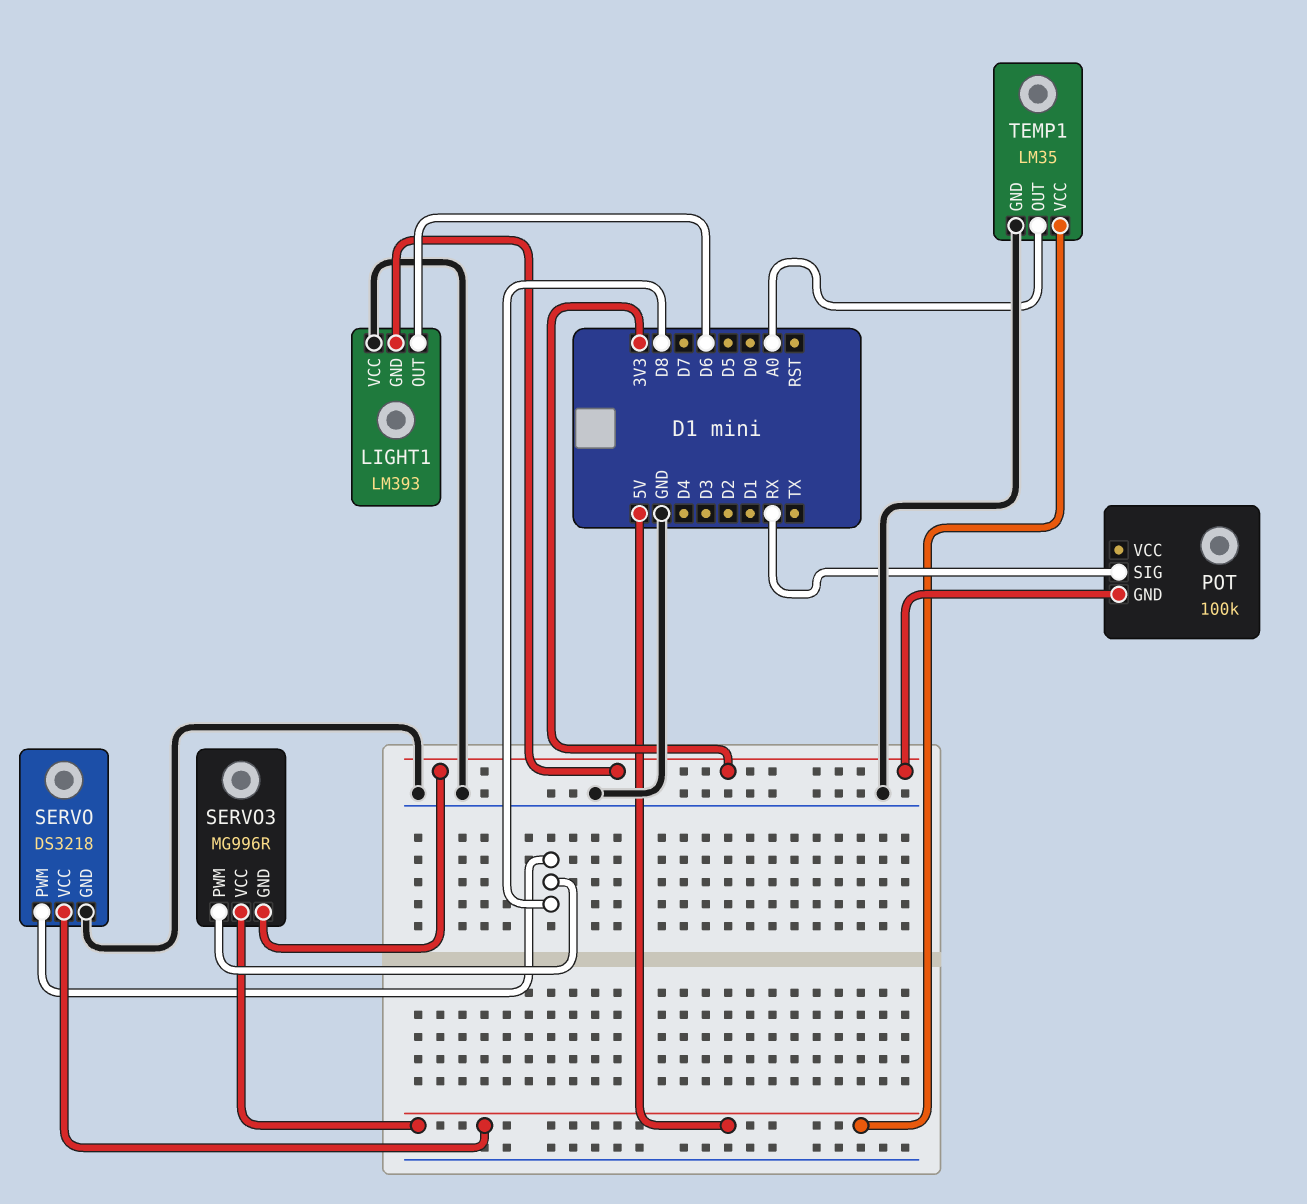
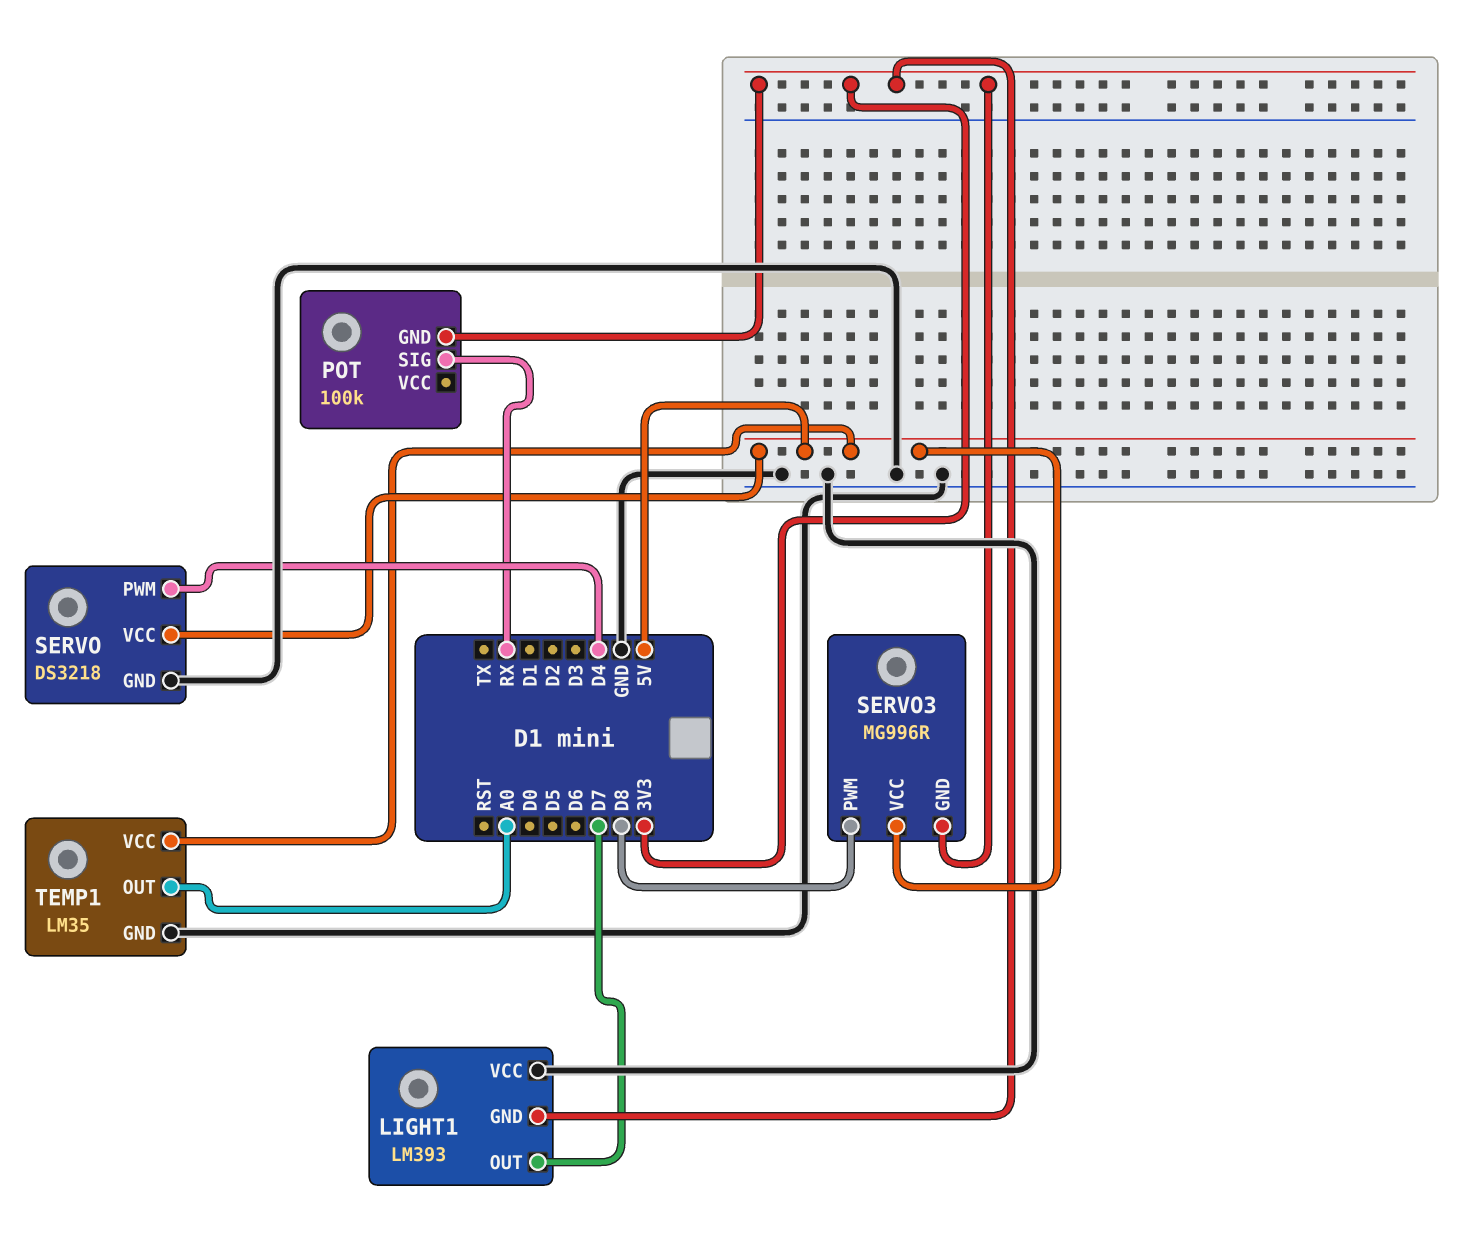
LIGHT1 pin OUT: D6 -> D7
SERVO pin PWM: D8 -> D4

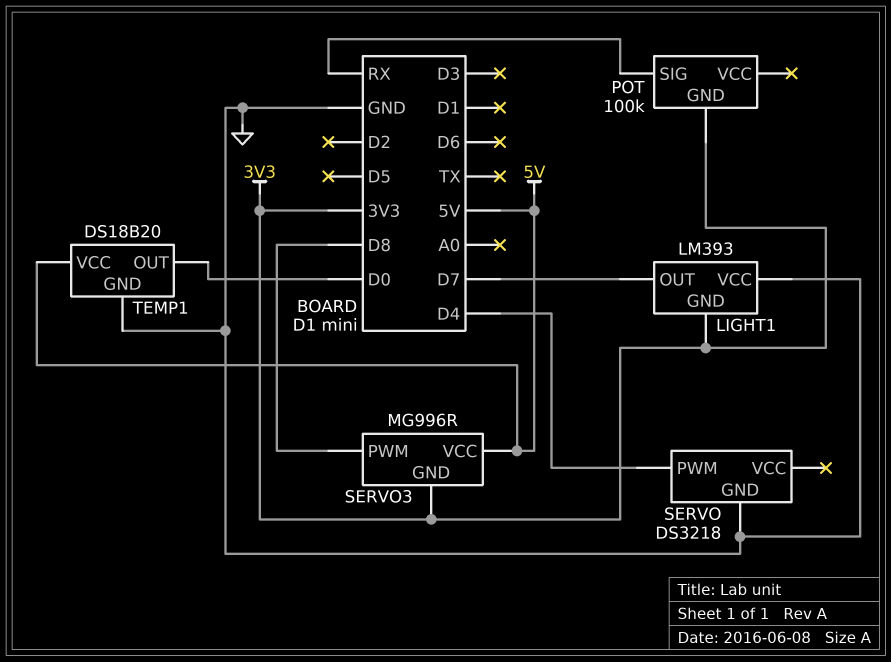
SERVO pin VCC: 5V -> none
TEMP1: LM35 -> DS18B20
TEMP1 pin OUT: A0 -> D0

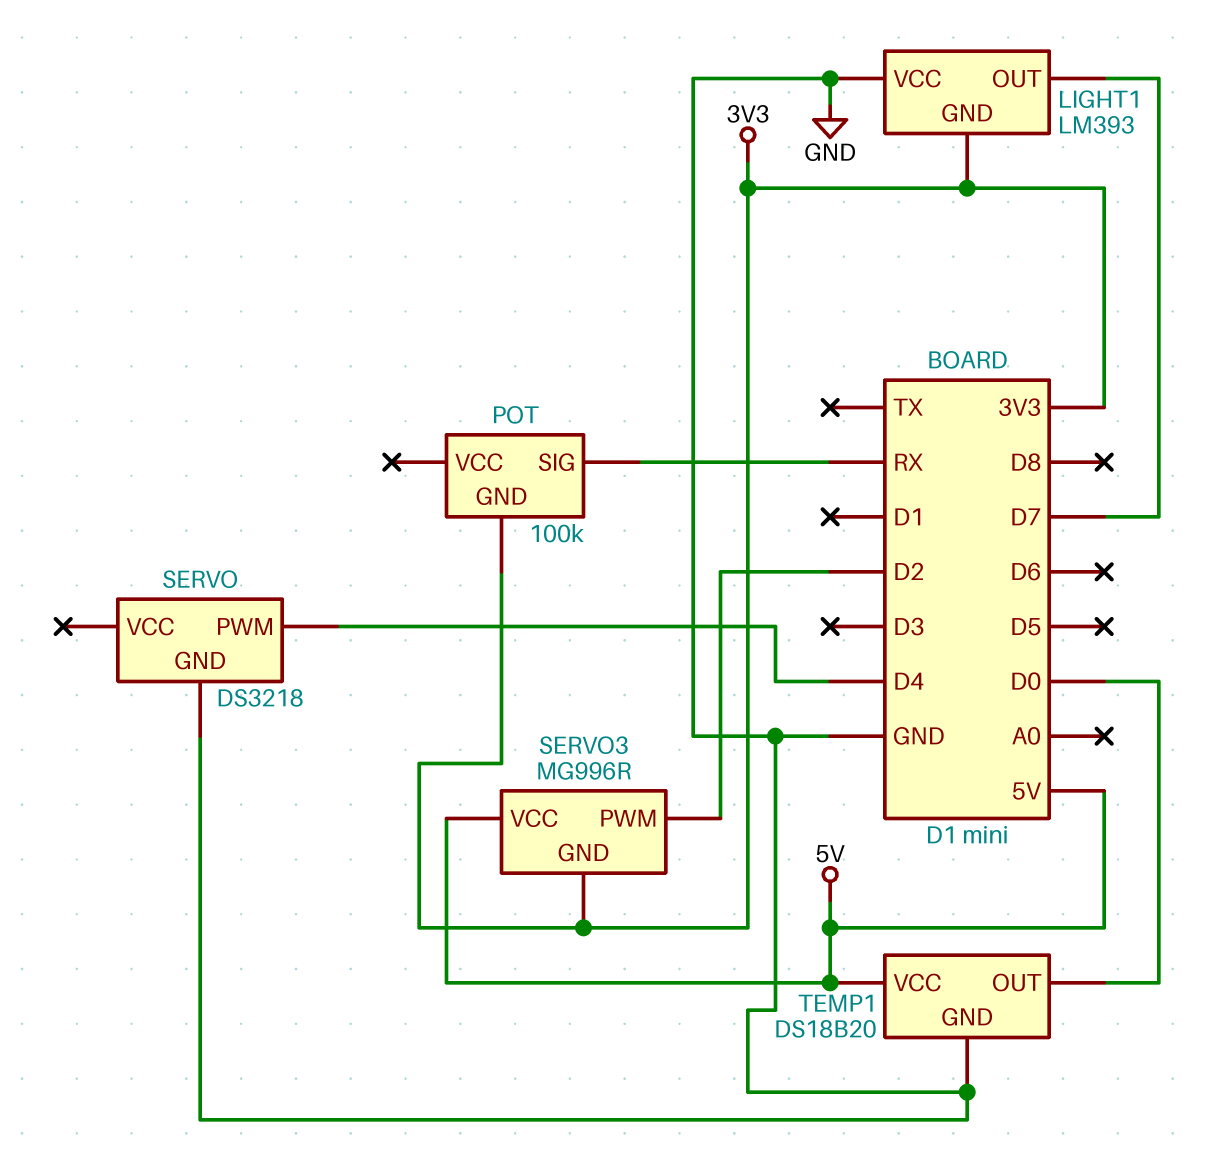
SERVO3 pin PWM: D8 -> D2

